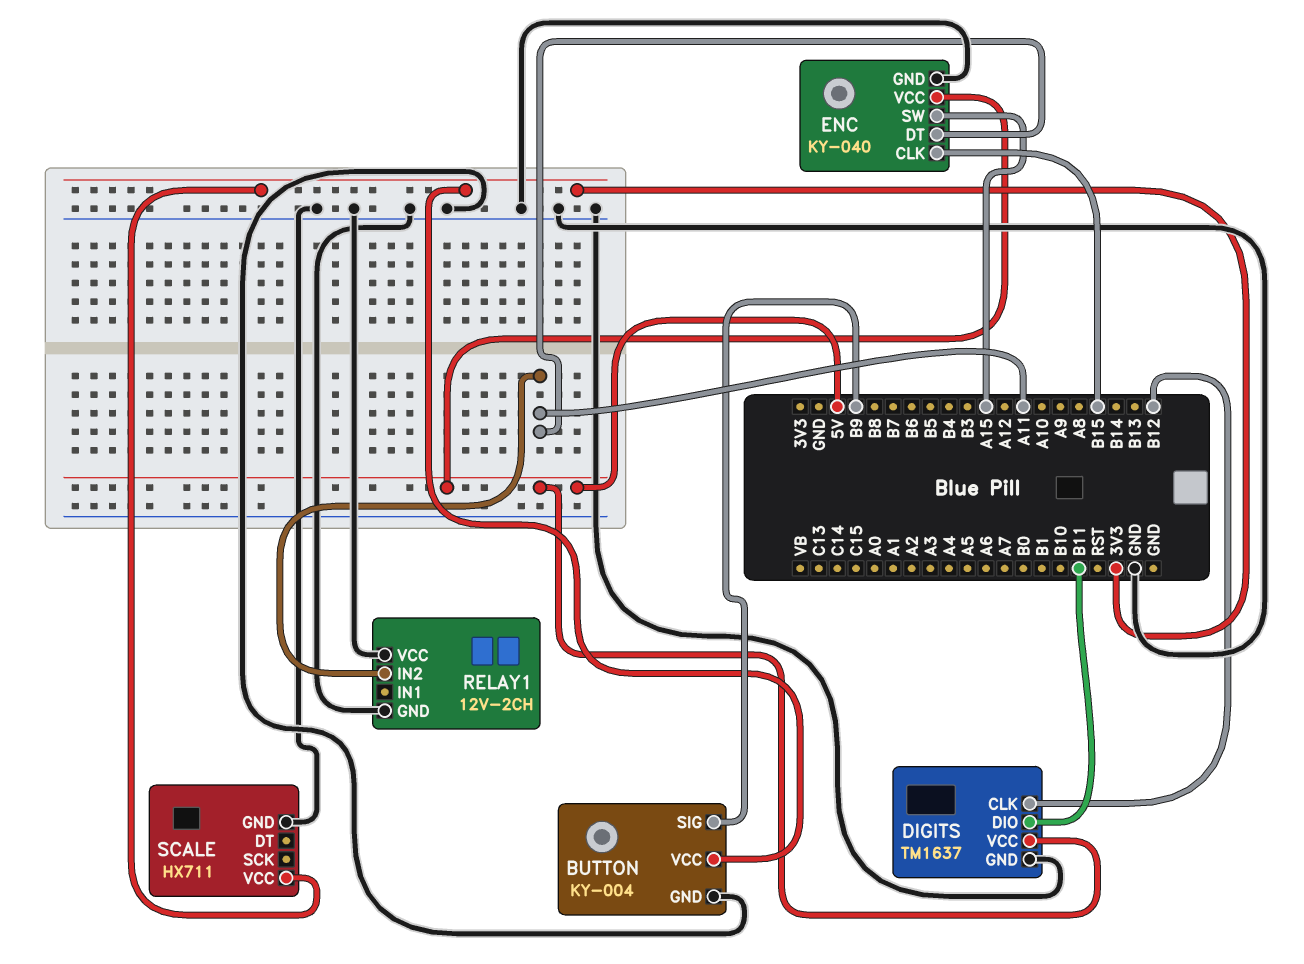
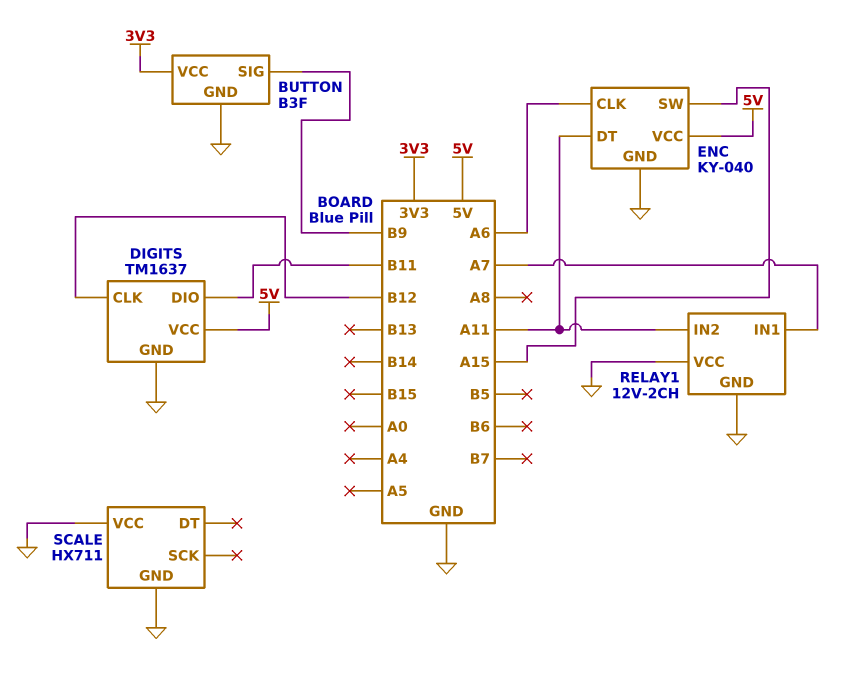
BUTTON: KY-004 -> B3F
ENC pin CLK: B15 -> A6
RELAY1 pin IN1: none -> A7
SCALE pin VCC: 3V3 -> GND

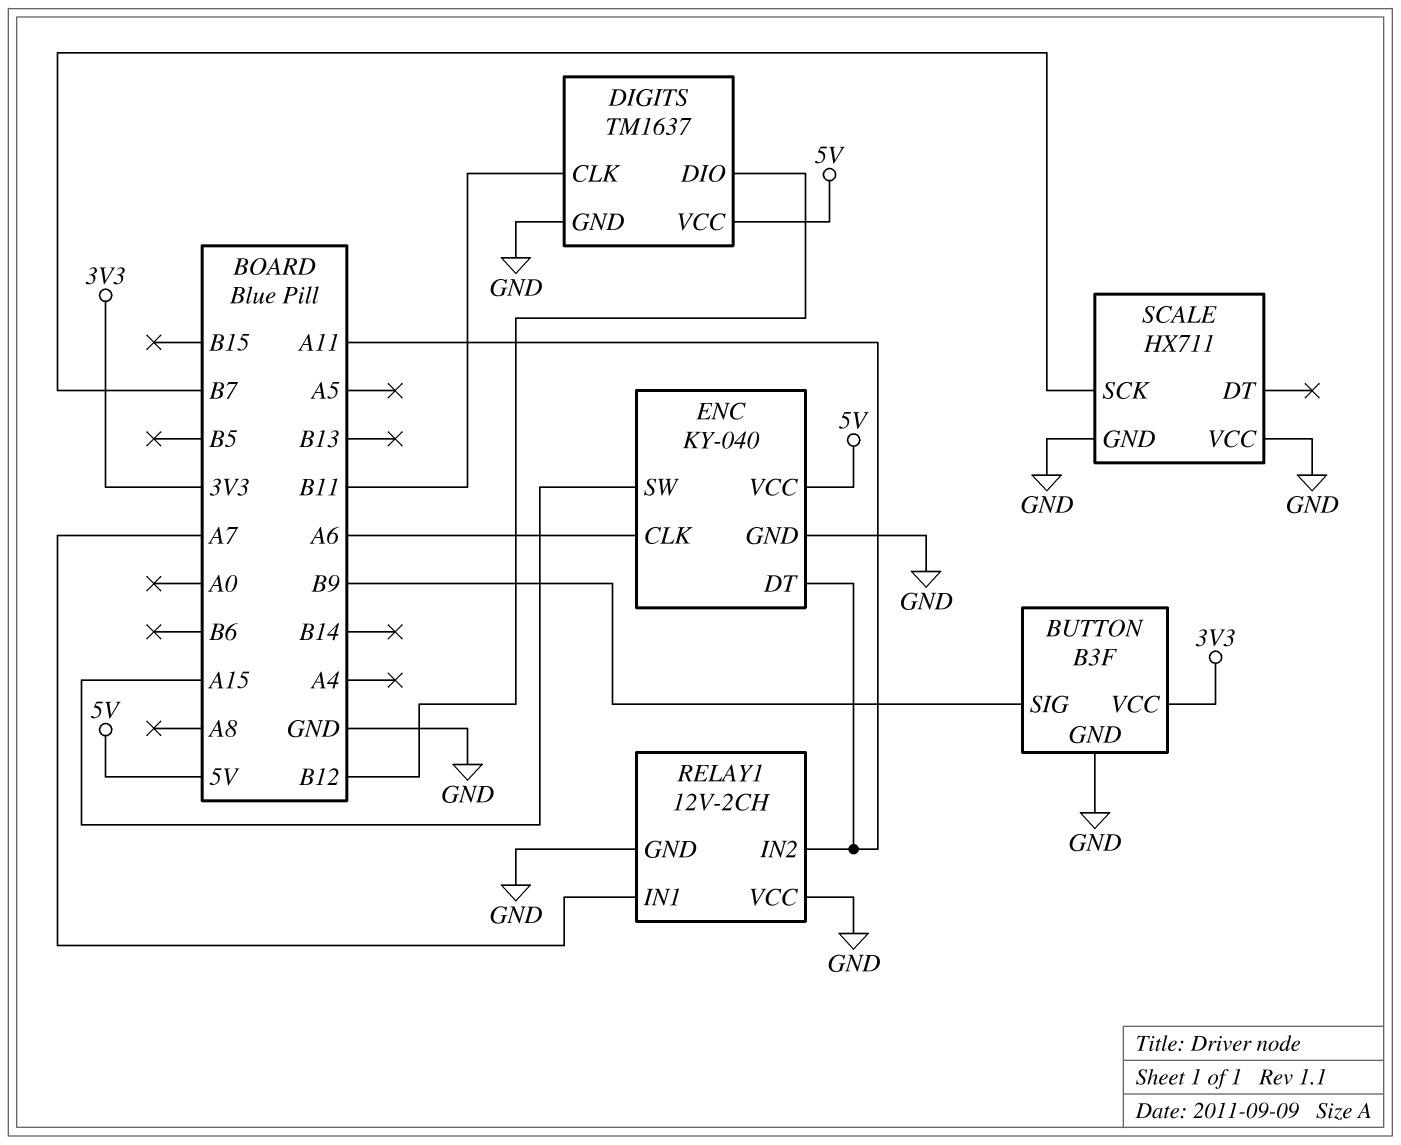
DIGITS pin CLK: B12 -> B11
DIGITS pin DIO: B11 -> B12
SCALE pin SCK: none -> B7

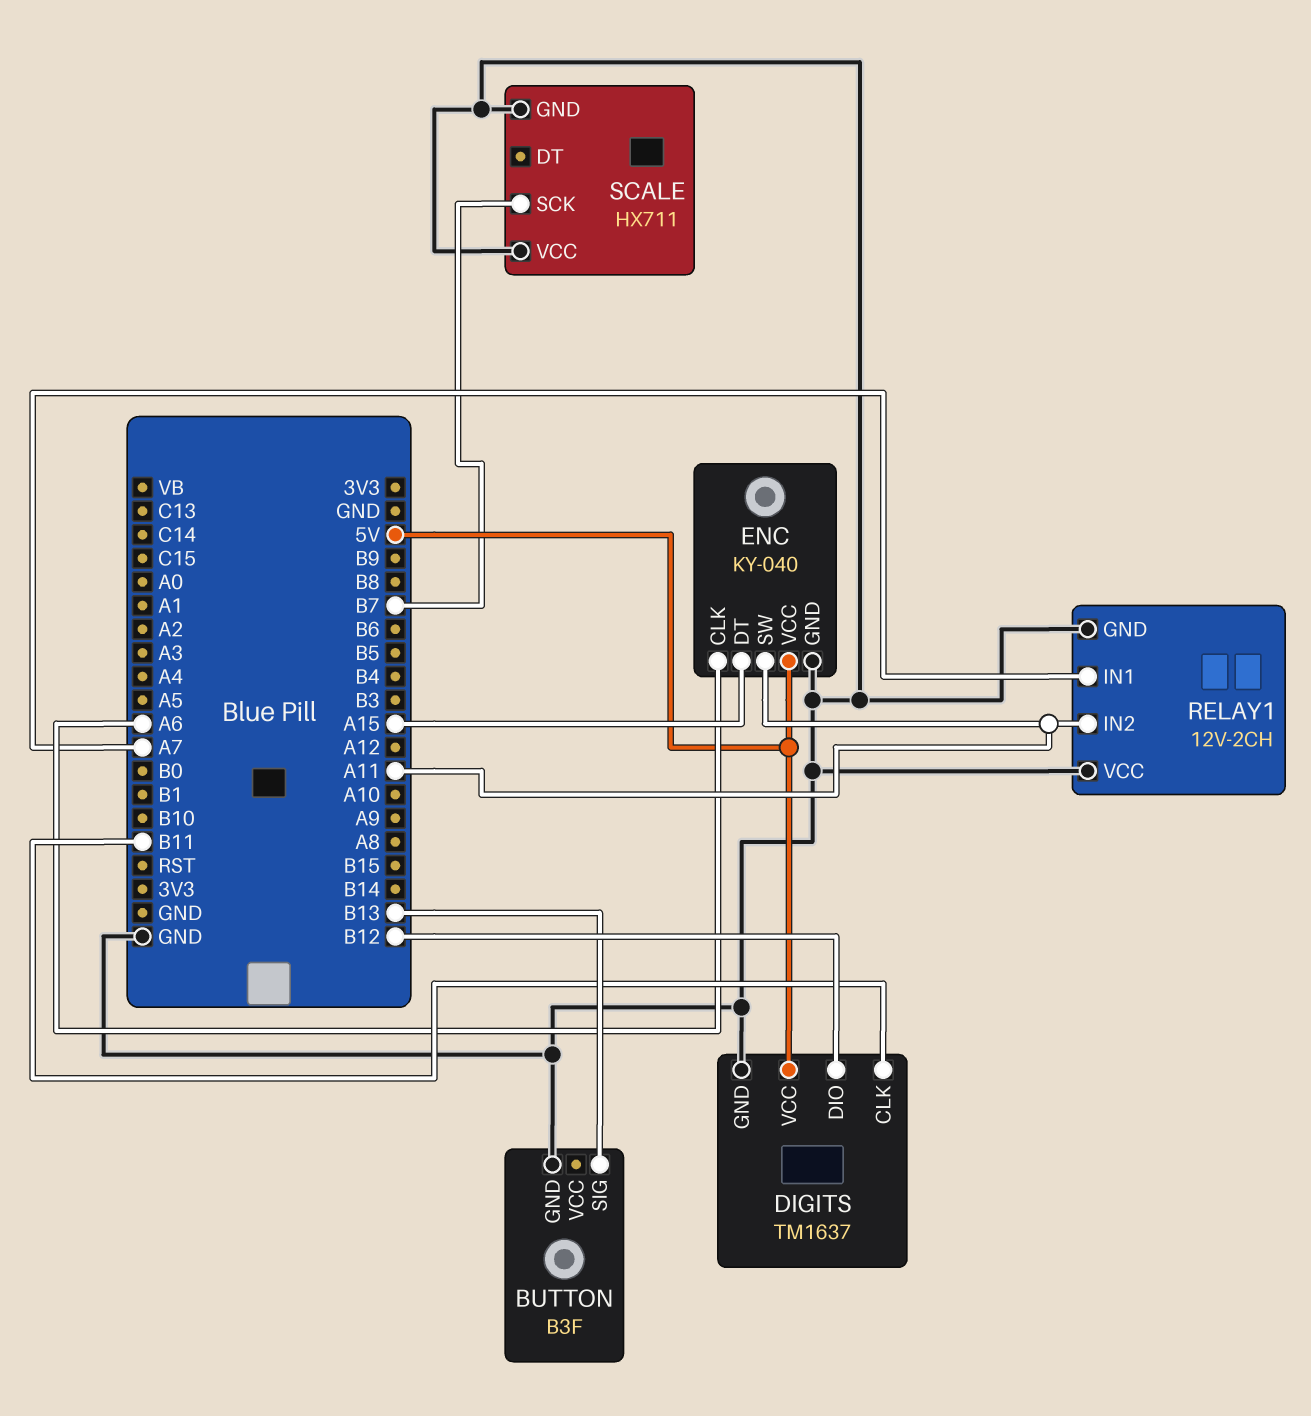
BUTTON pin SIG: B9 -> B13
BUTTON pin VCC: 3V3 -> none
ENC pin DT: A11 -> A15
ENC pin SW: A15 -> A11

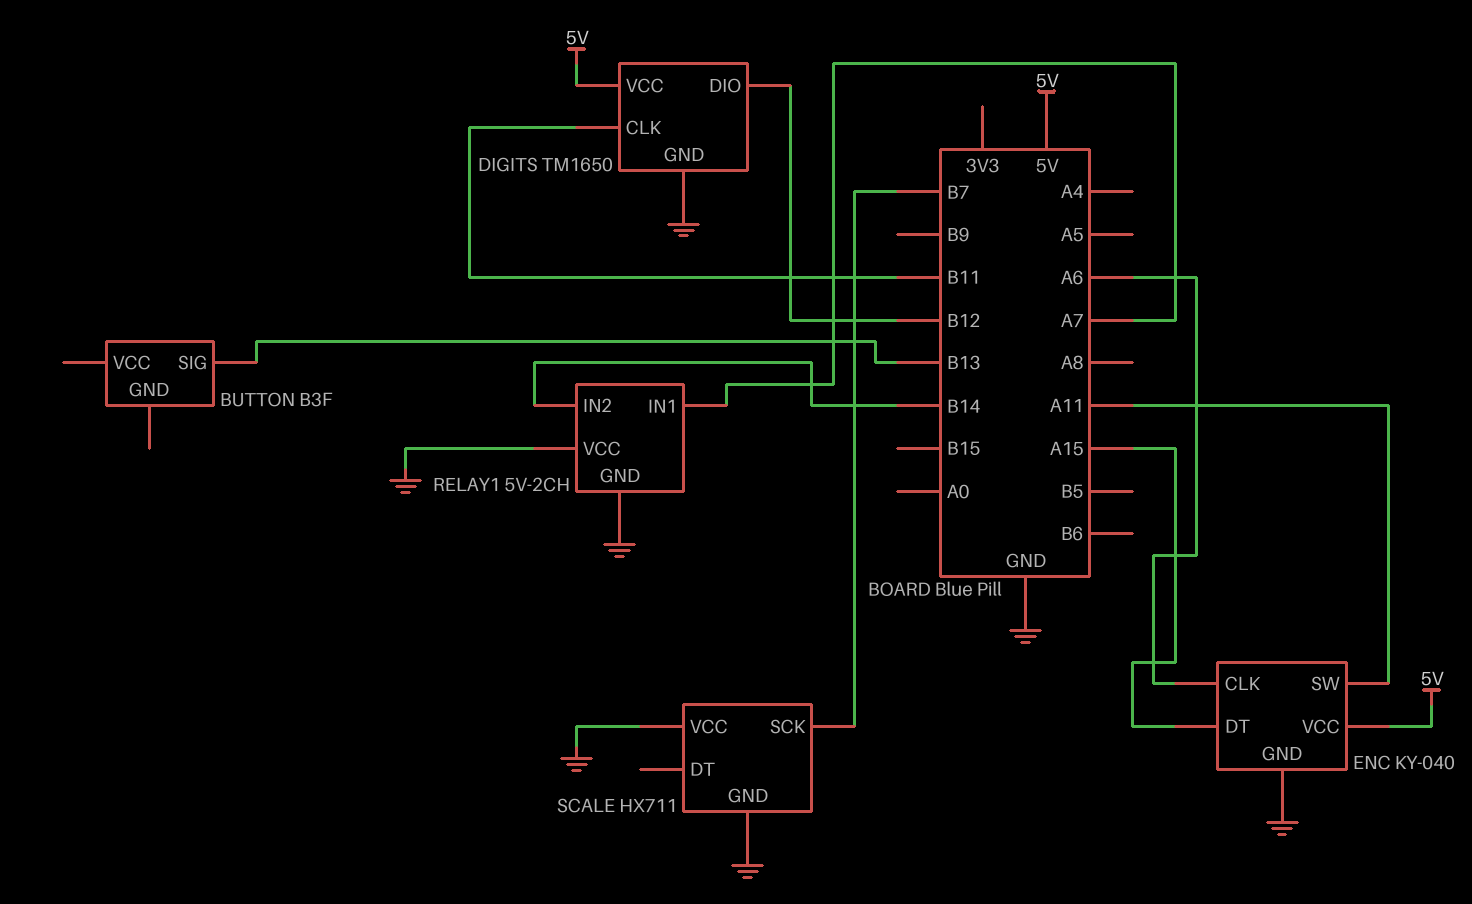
BUTTON pin GND: GND -> none
DIGITS: TM1637 -> TM1650
RELAY1: 12V-2CH -> 5V-2CH
RELAY1 pin IN2: A11 -> B14

